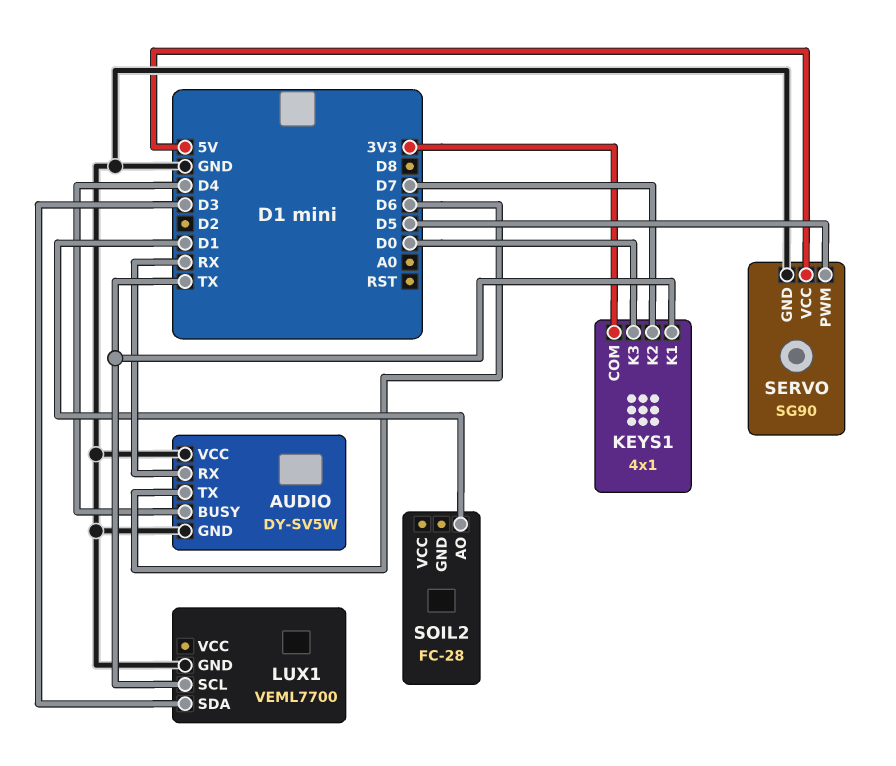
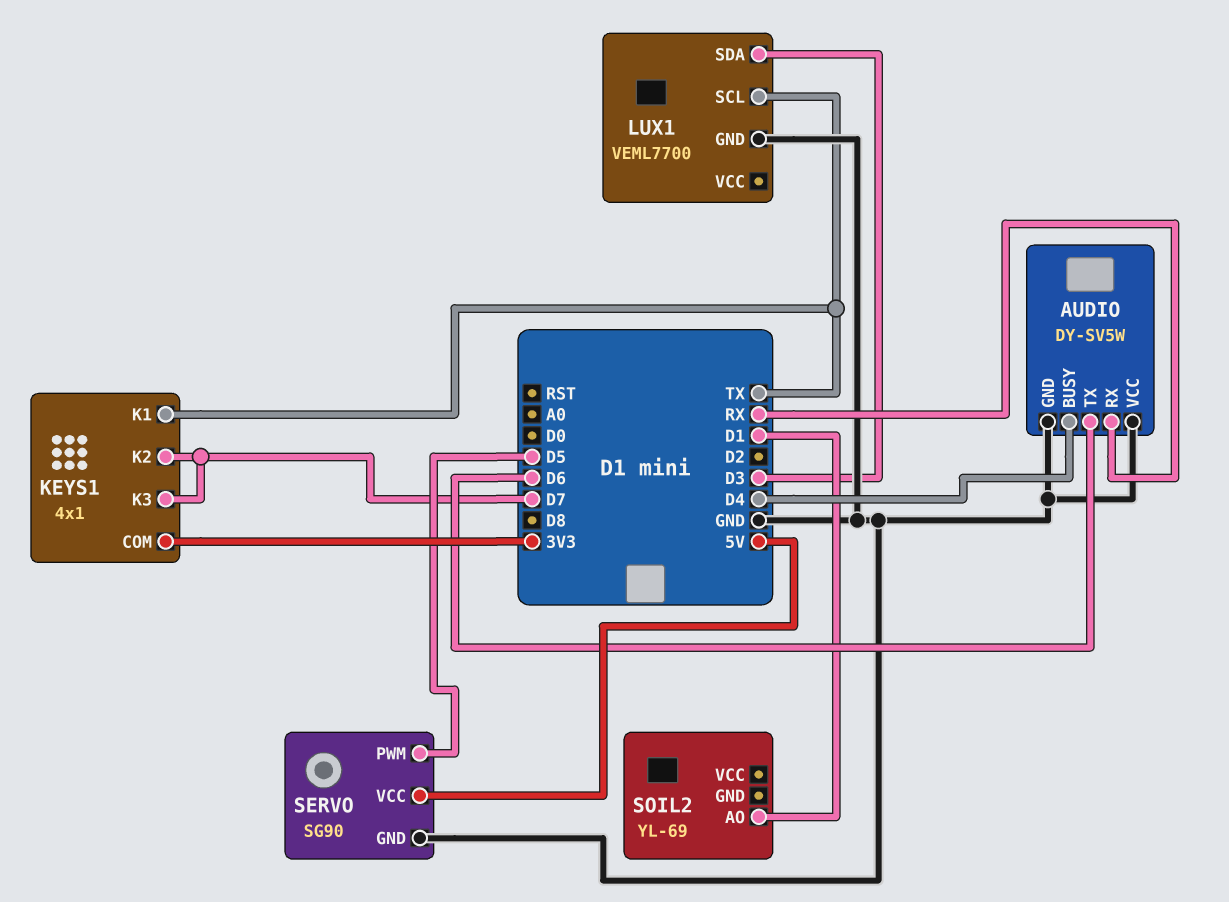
KEYS1 pin K3: D0 -> D7
SOIL2: FC-28 -> YL-69

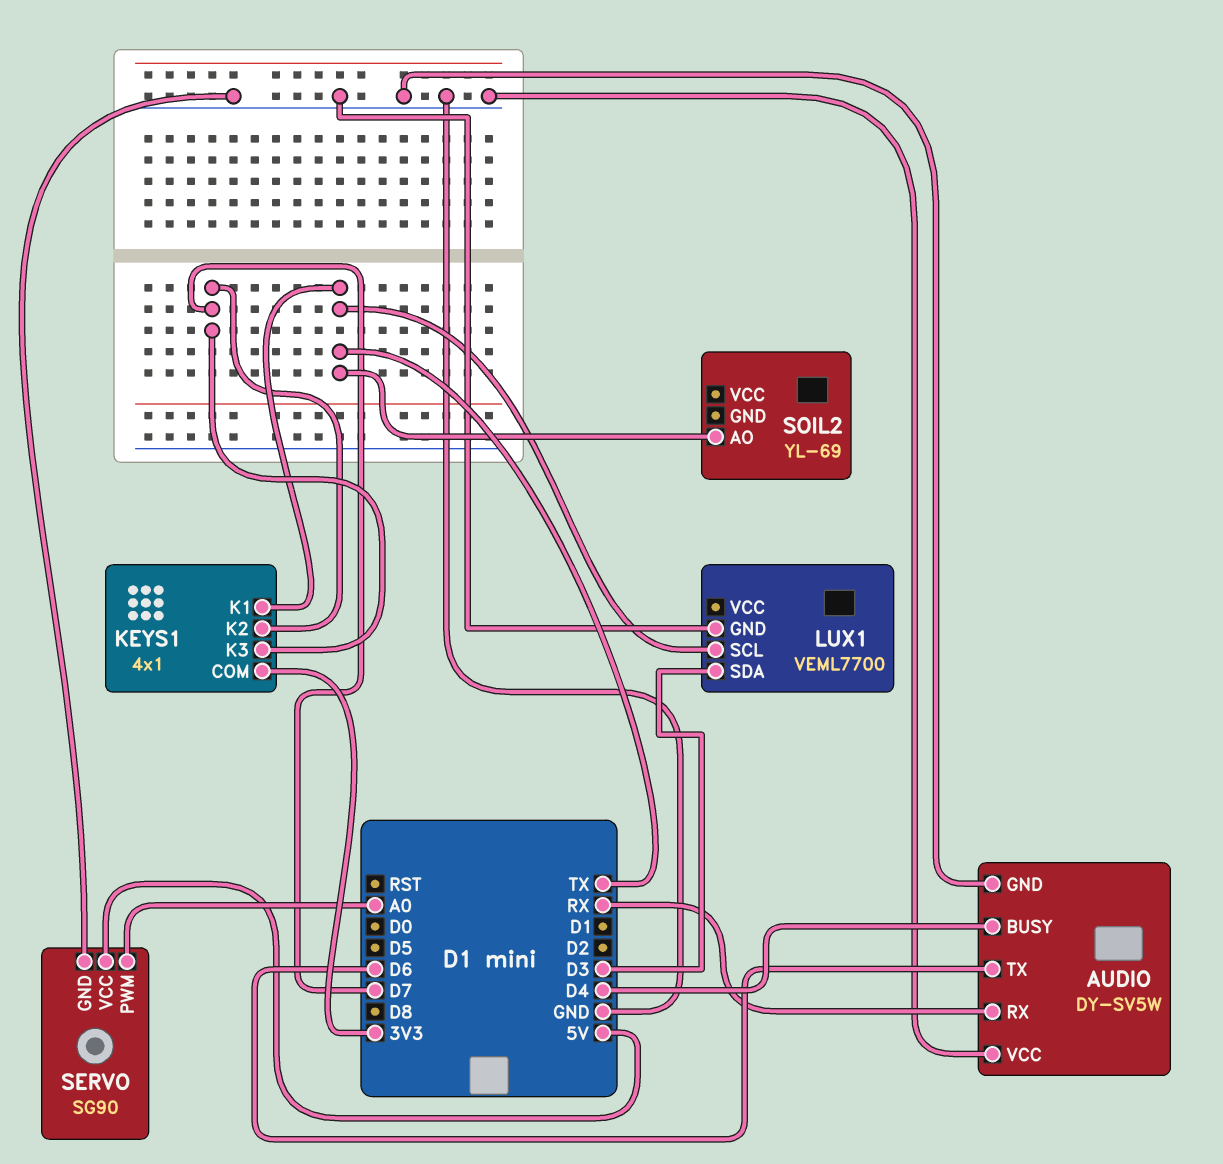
SERVO pin PWM: D5 -> A0
SOIL2 pin AO: D1 -> TX

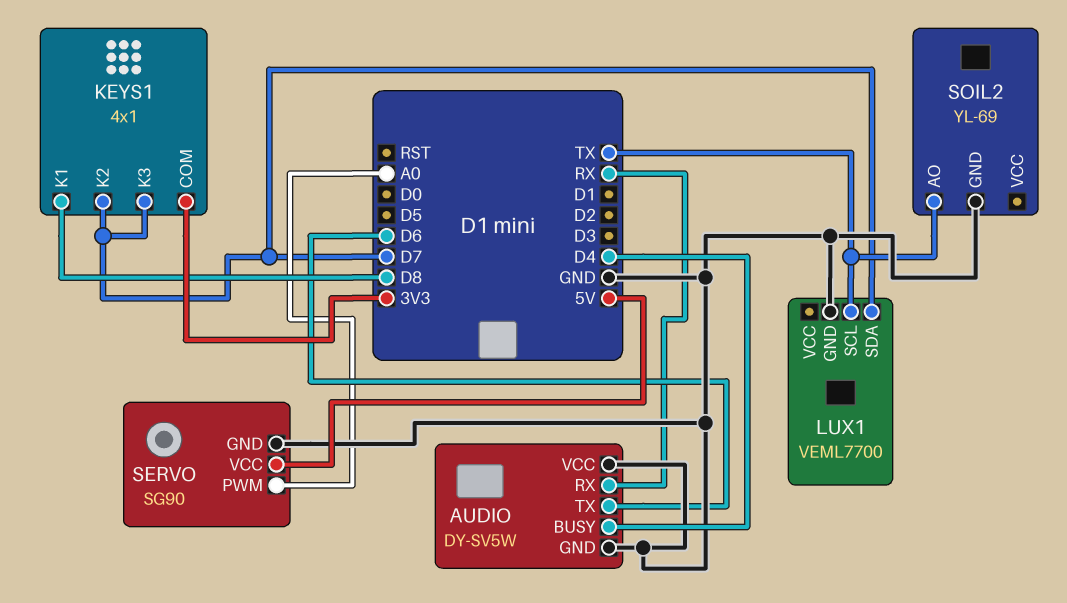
KEYS1 pin K1: TX -> D8
LUX1 pin SDA: D3 -> D7
SOIL2 pin GND: none -> GND

